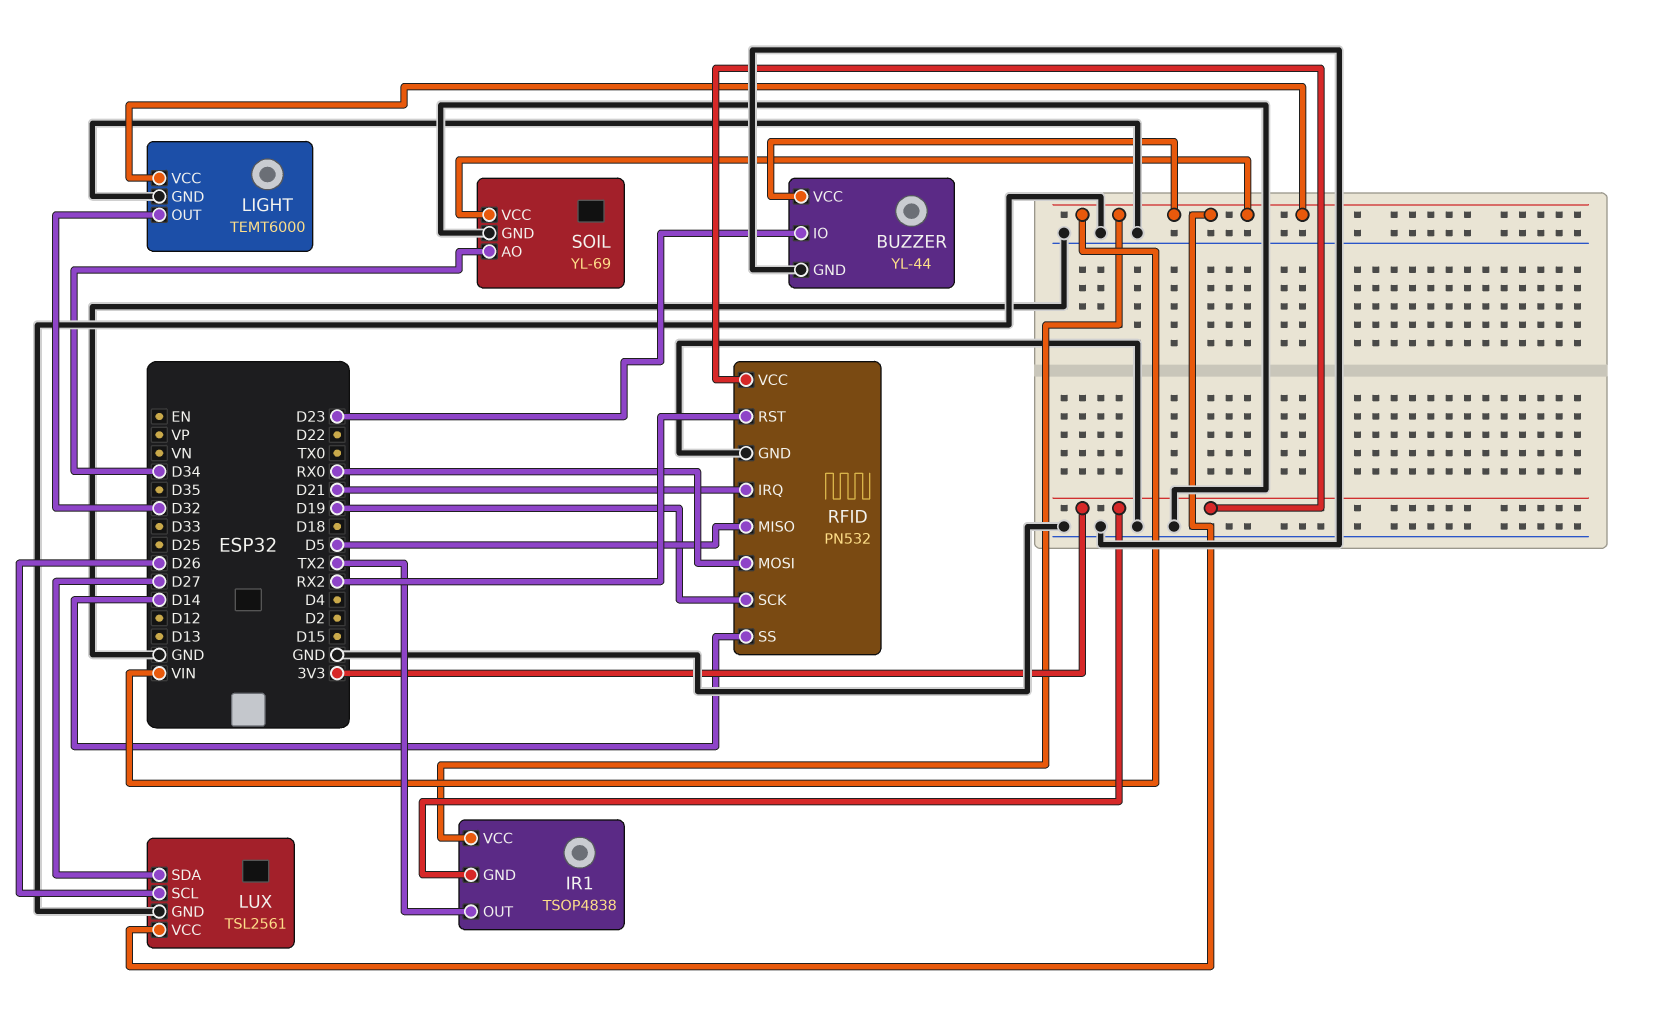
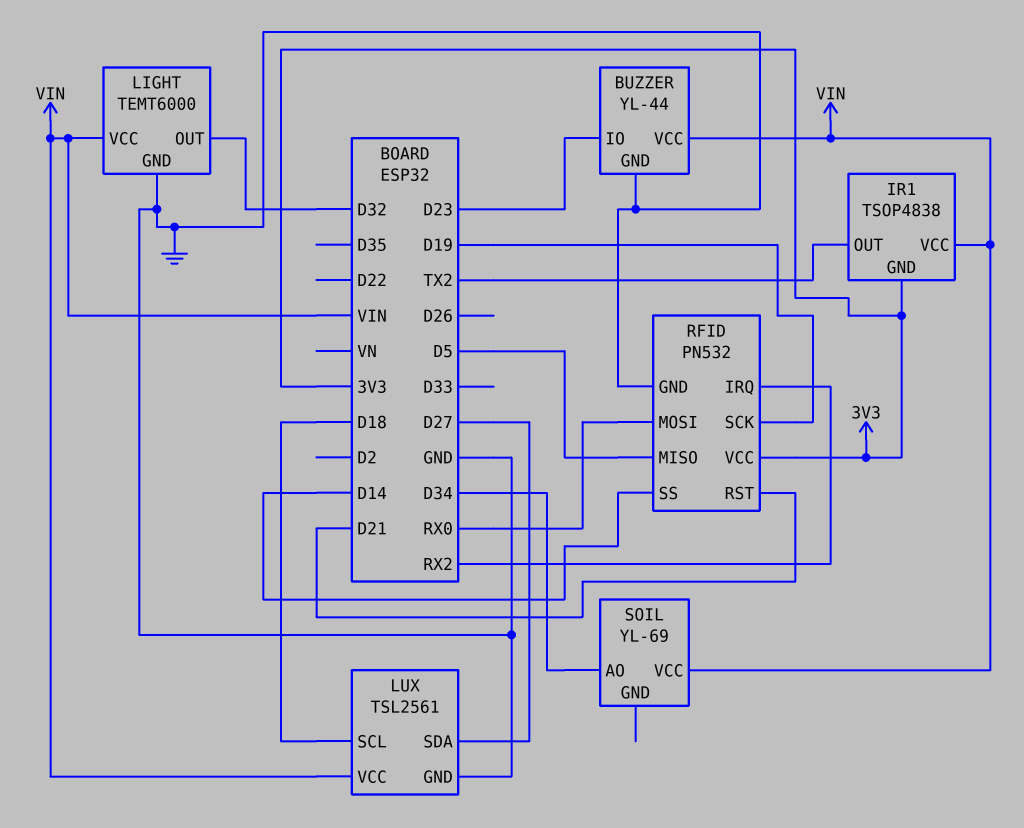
LUX pin SCL: D26 -> D18
RFID pin IRQ: D21 -> RX2
RFID pin RST: RX2 -> D21
SOIL pin GND: GND -> none

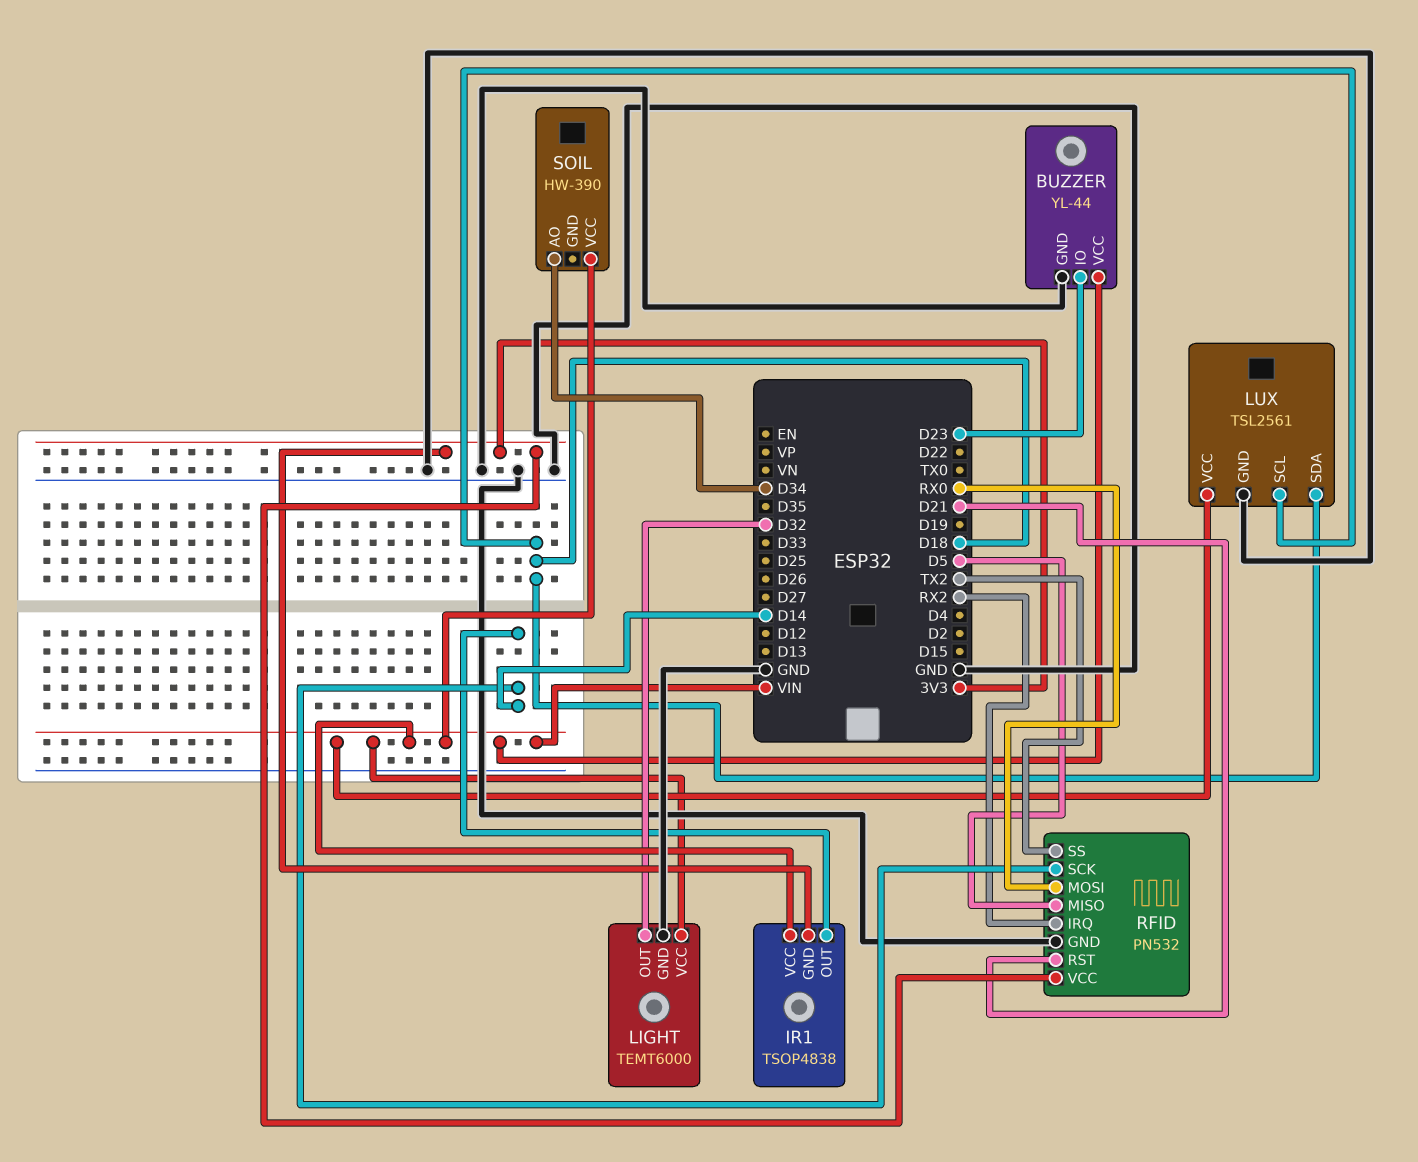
IR1 pin OUT: TX2 -> D14
LUX pin SDA: D27 -> D18
RFID pin SCK: D19 -> D14
RFID pin SS: D14 -> TX2
SOIL: YL-69 -> HW-390

